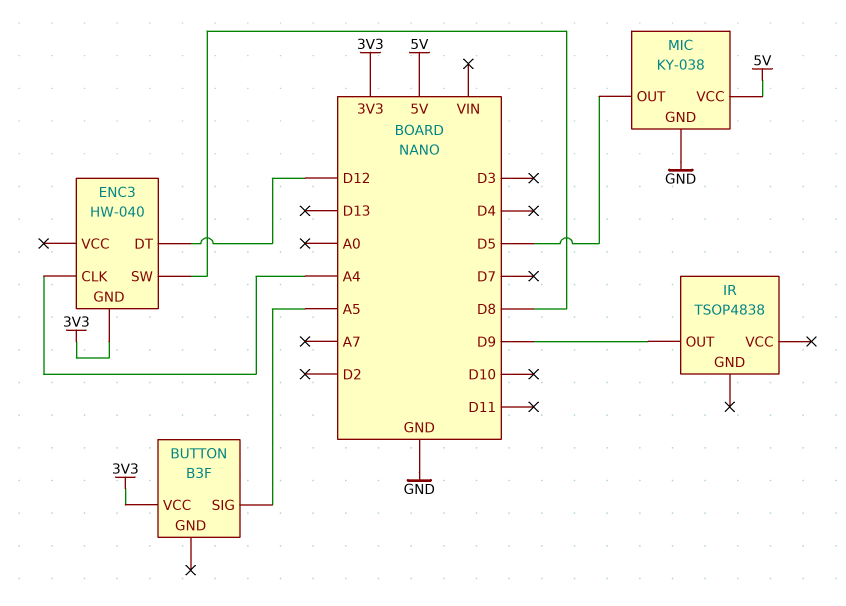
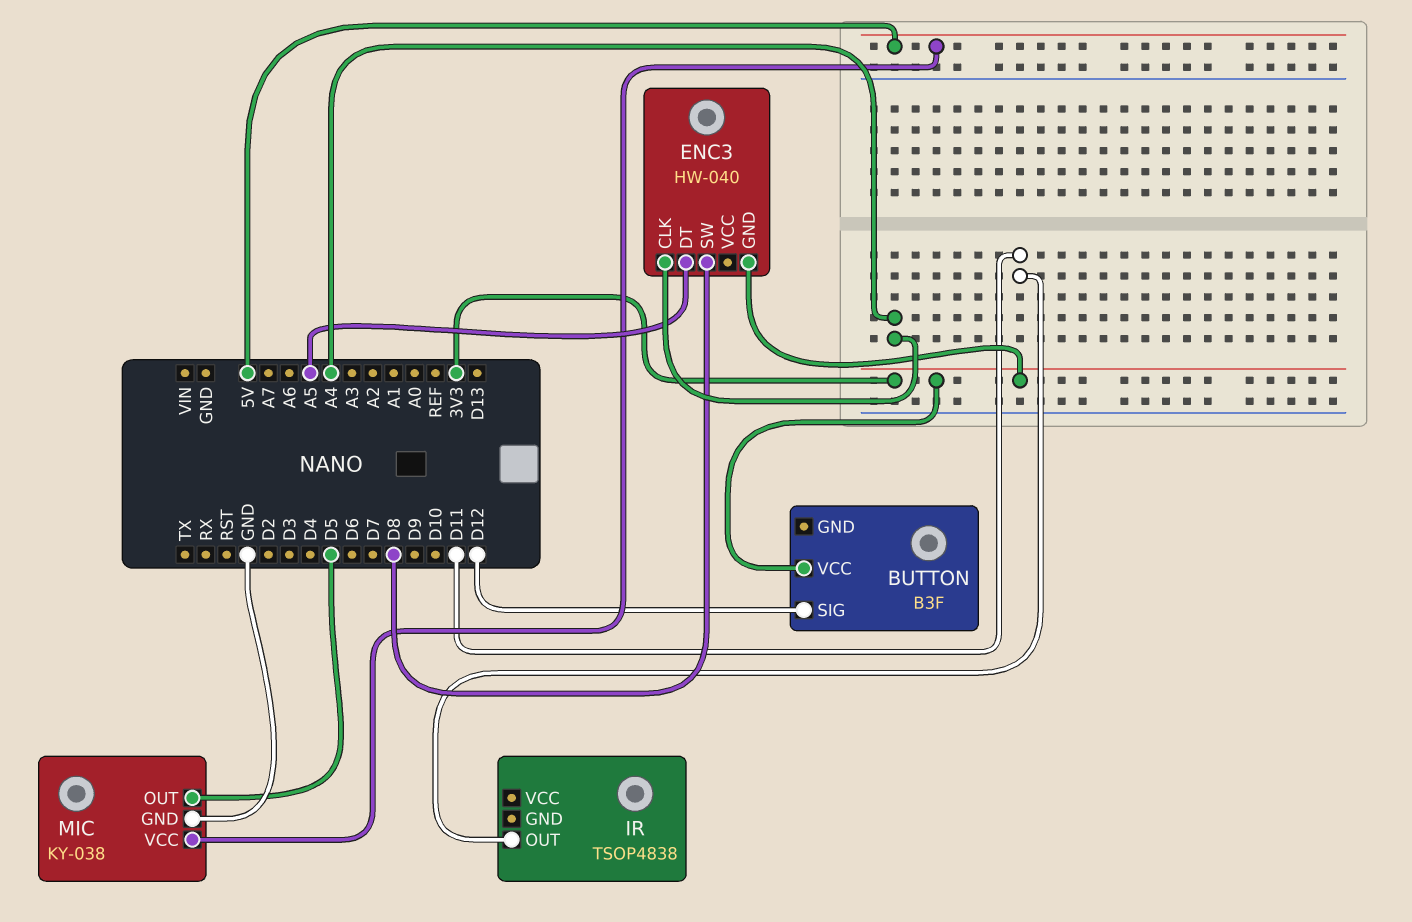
BUTTON pin SIG: A5 -> D12
ENC3 pin DT: D12 -> A5
IR pin OUT: D9 -> D11

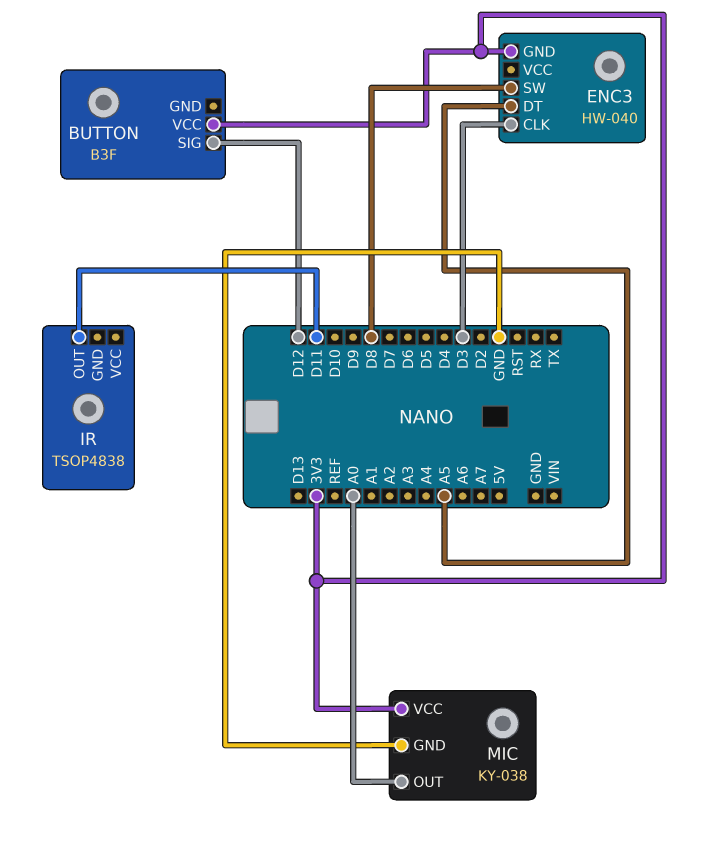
ENC3 pin CLK: A4 -> D3
MIC pin OUT: D5 -> A0
MIC pin VCC: 5V -> 3V3

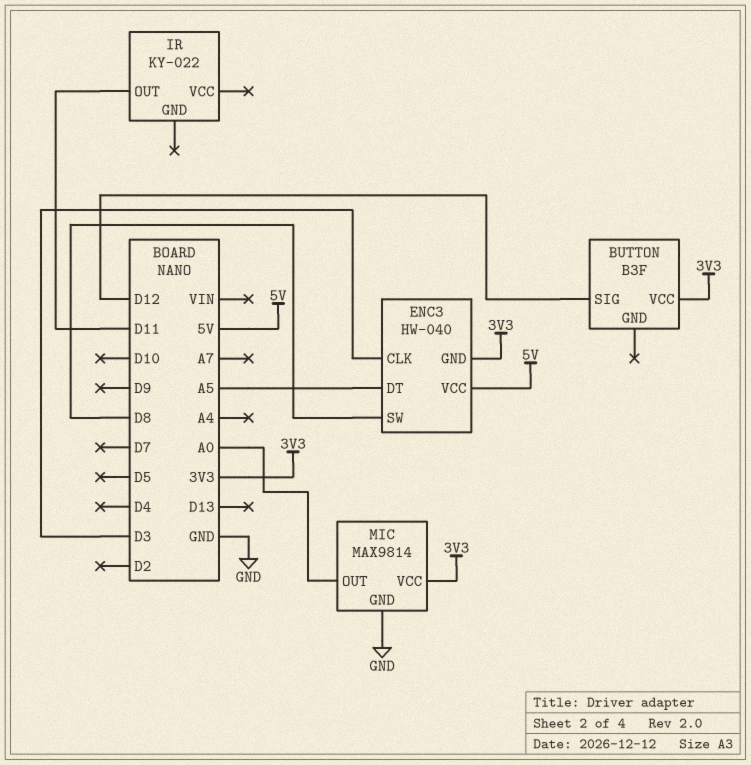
ENC3 pin VCC: none -> 5V
IR: TSOP4838 -> KY-022
MIC: KY-038 -> MAX9814

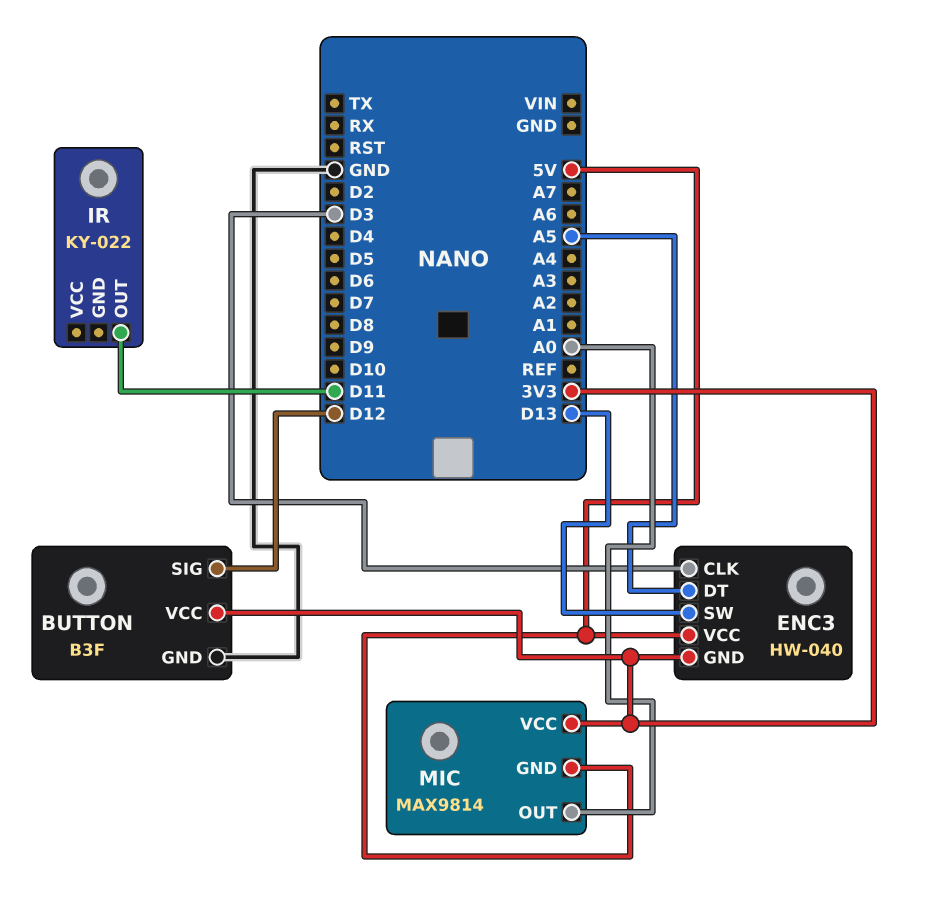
BUTTON pin GND: none -> GND
ENC3 pin SW: D8 -> D13
MIC pin GND: GND -> 5V

